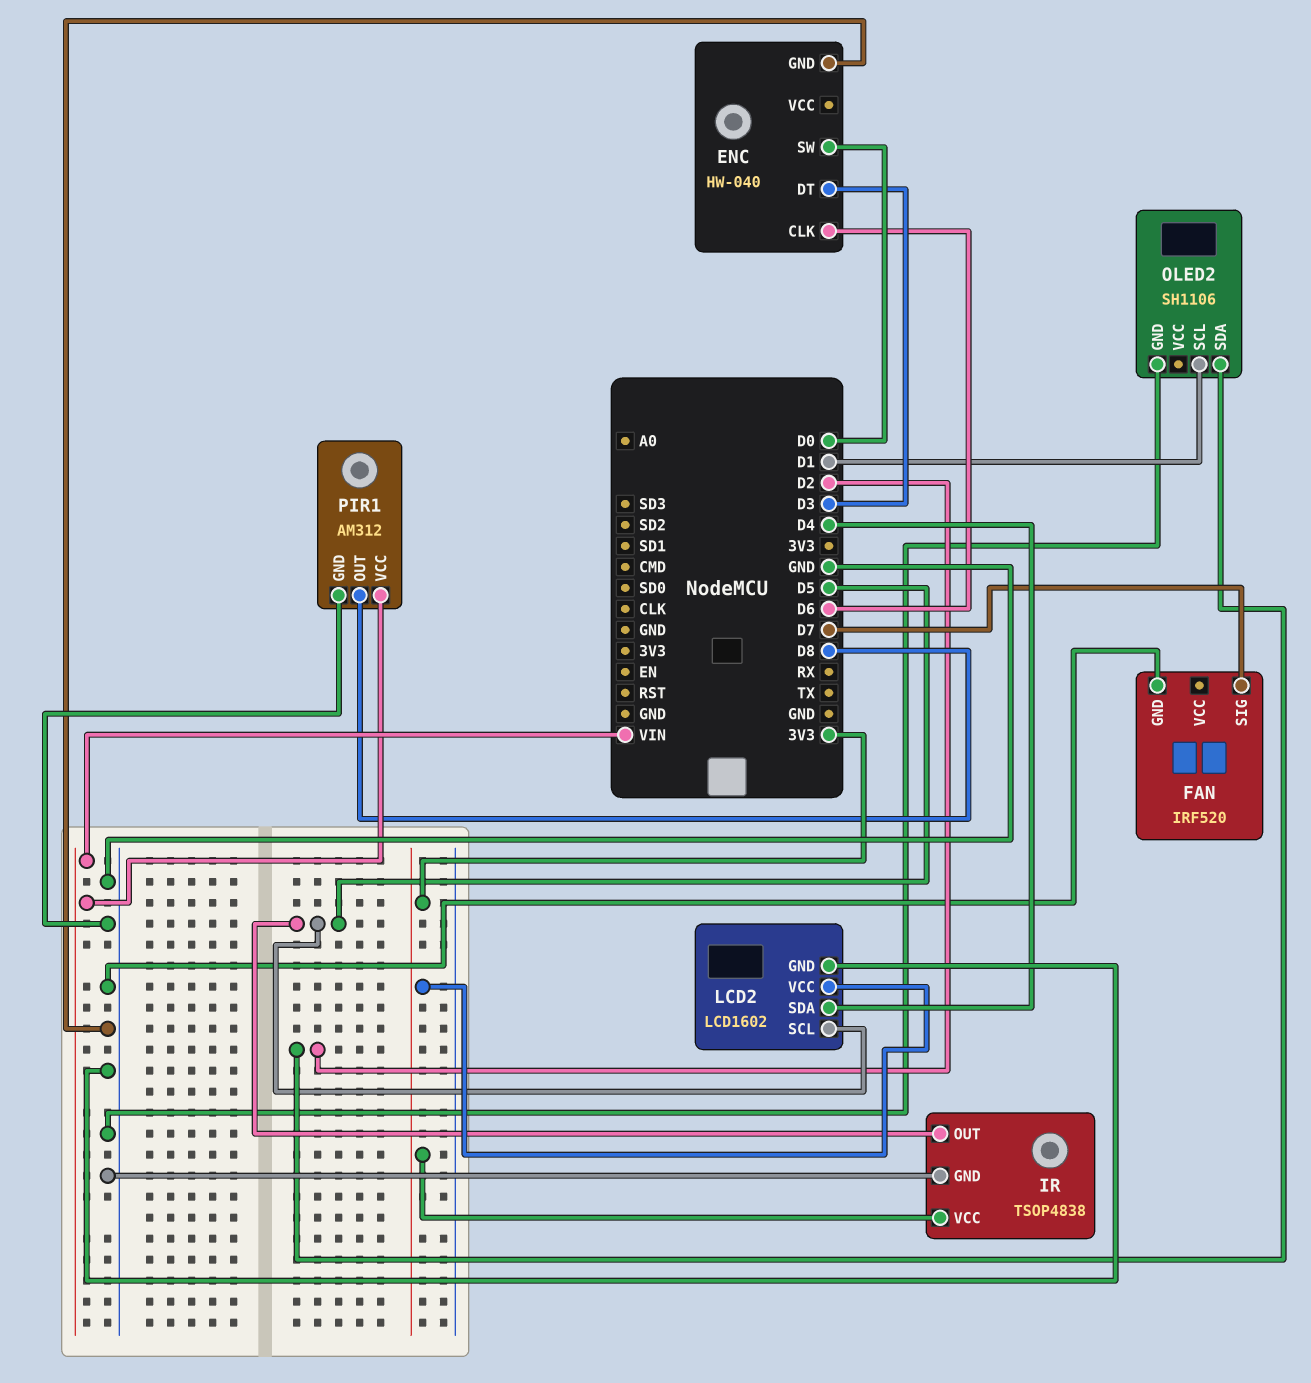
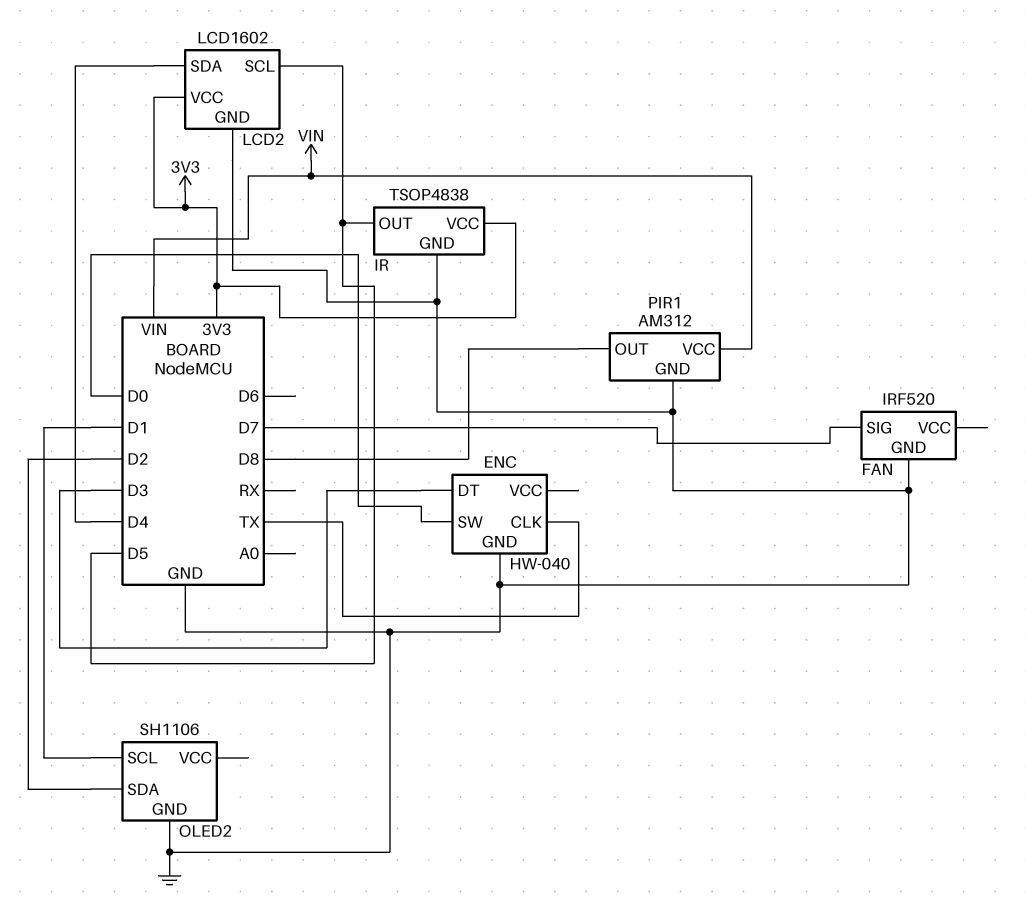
ENC pin CLK: D6 -> TX

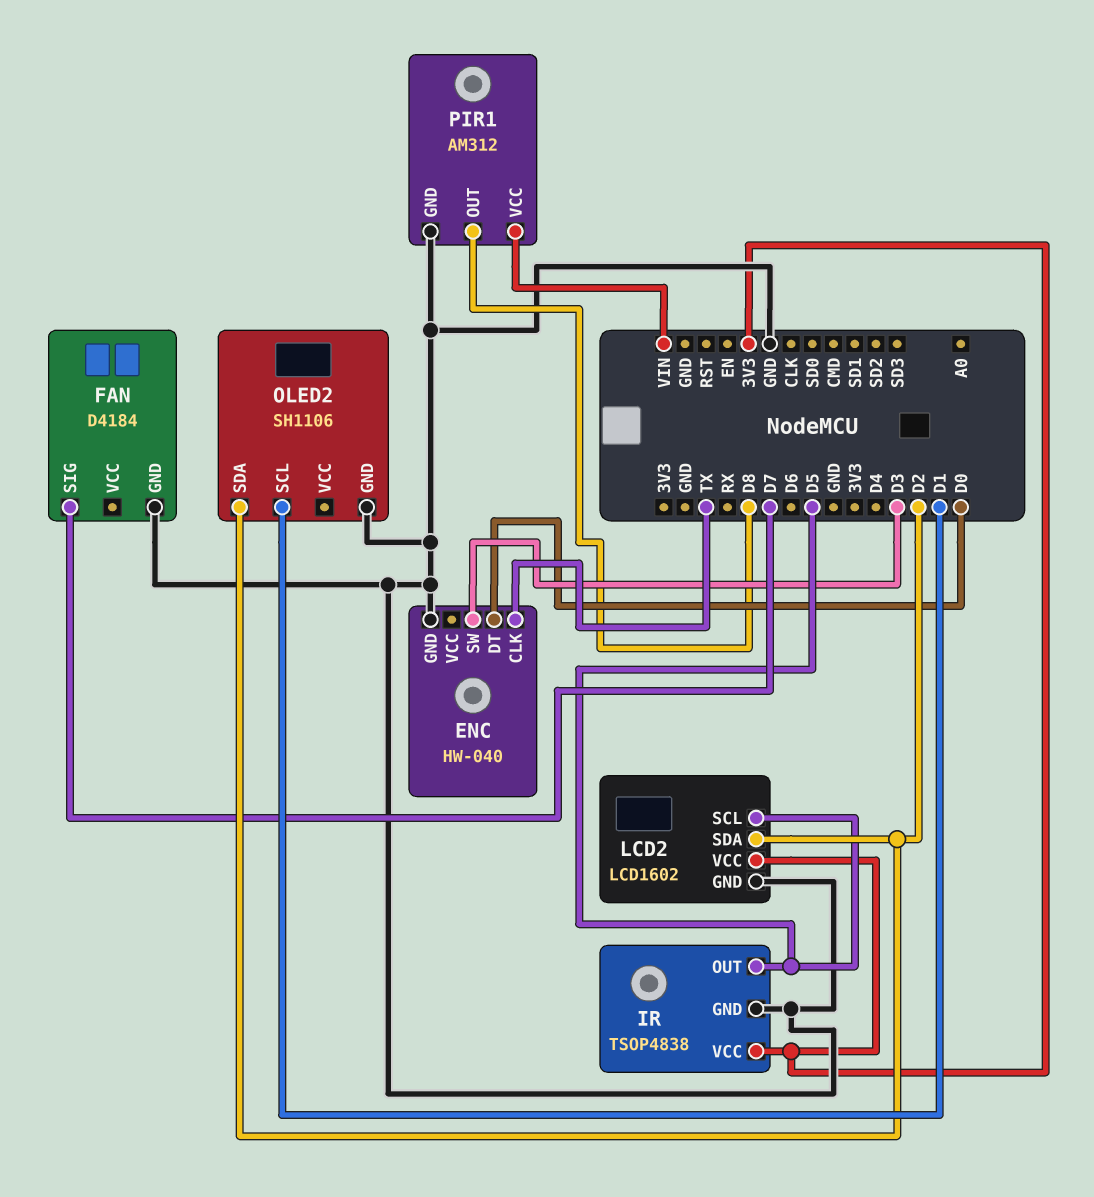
ENC pin DT: D3 -> D0
ENC pin SW: D0 -> D3
FAN: IRF520 -> D4184
LCD2 pin SDA: D4 -> D2

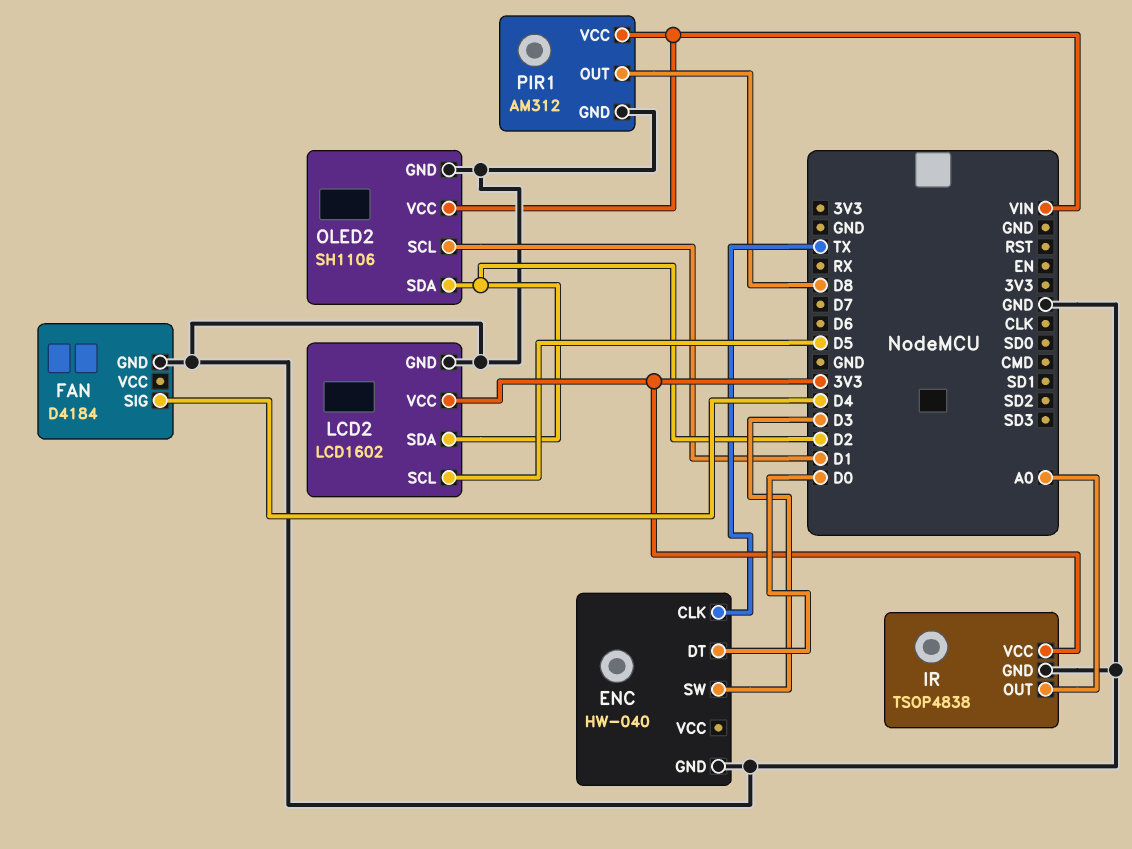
FAN pin SIG: D7 -> D4
IR pin OUT: D5 -> A0
OLED2 pin VCC: none -> VIN

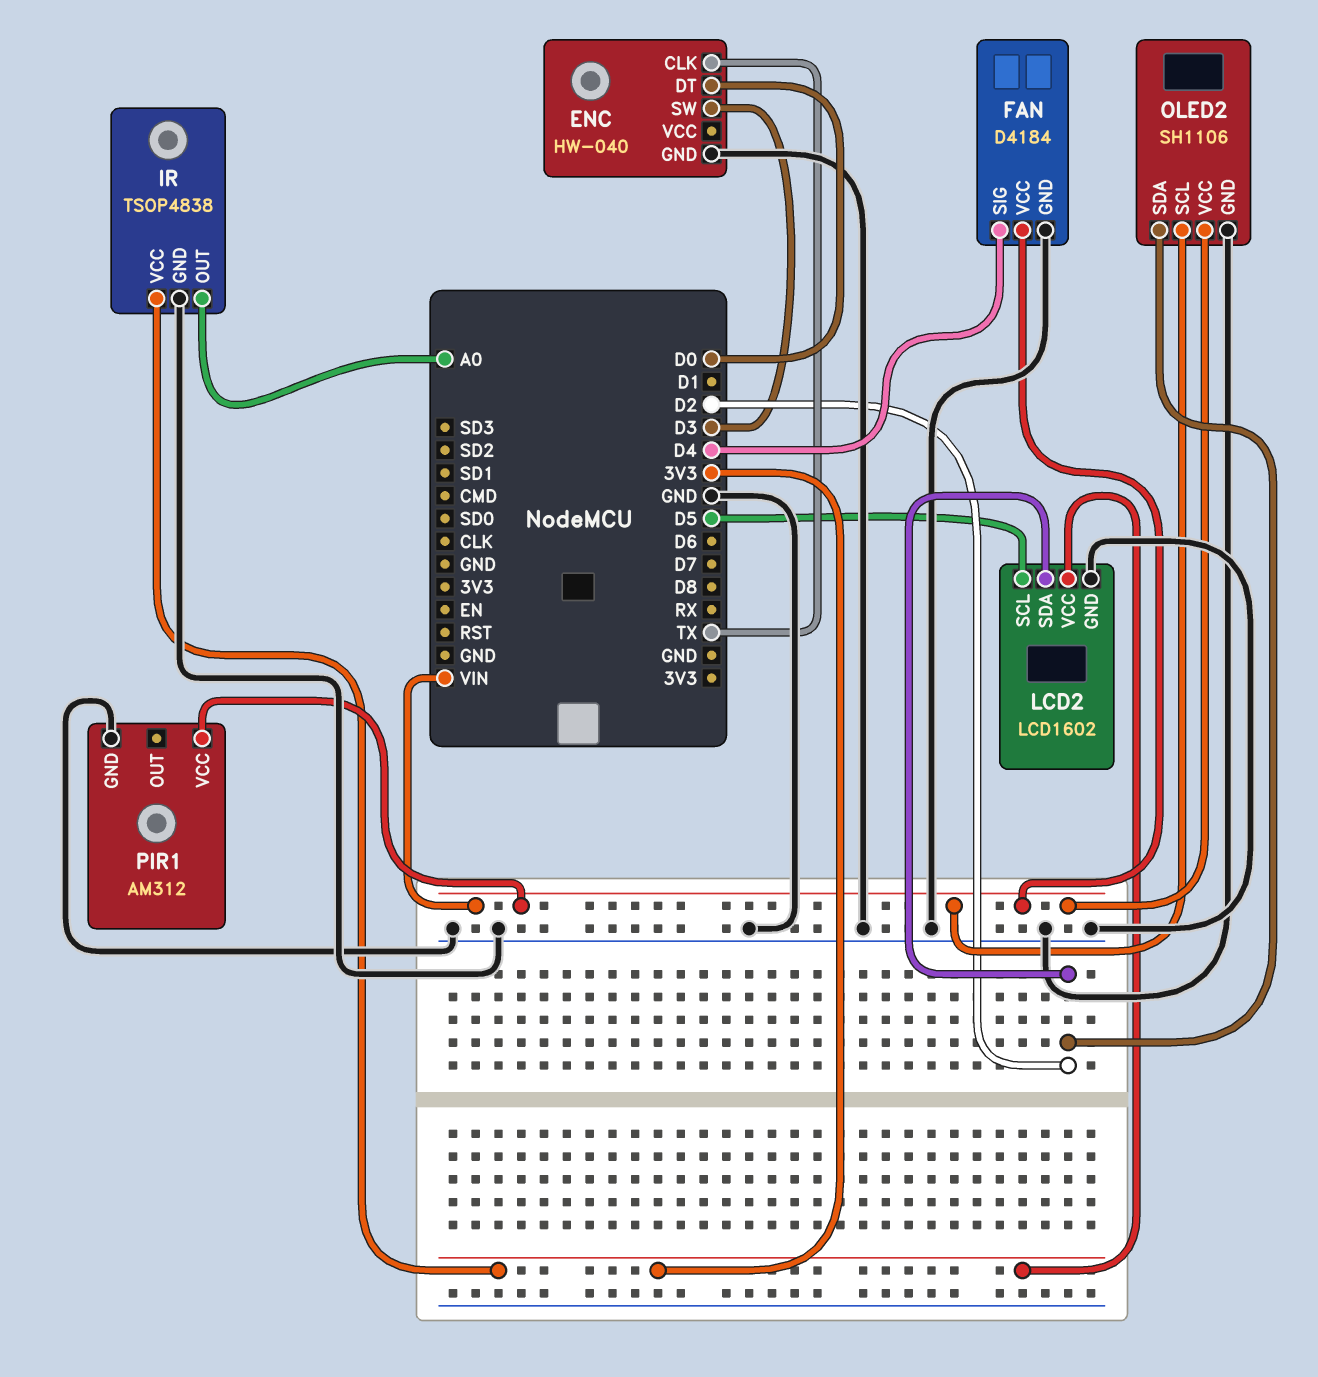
FAN pin VCC: none -> VIN
OLED2 pin SCL: D1 -> VIN
PIR1 pin OUT: D8 -> none

